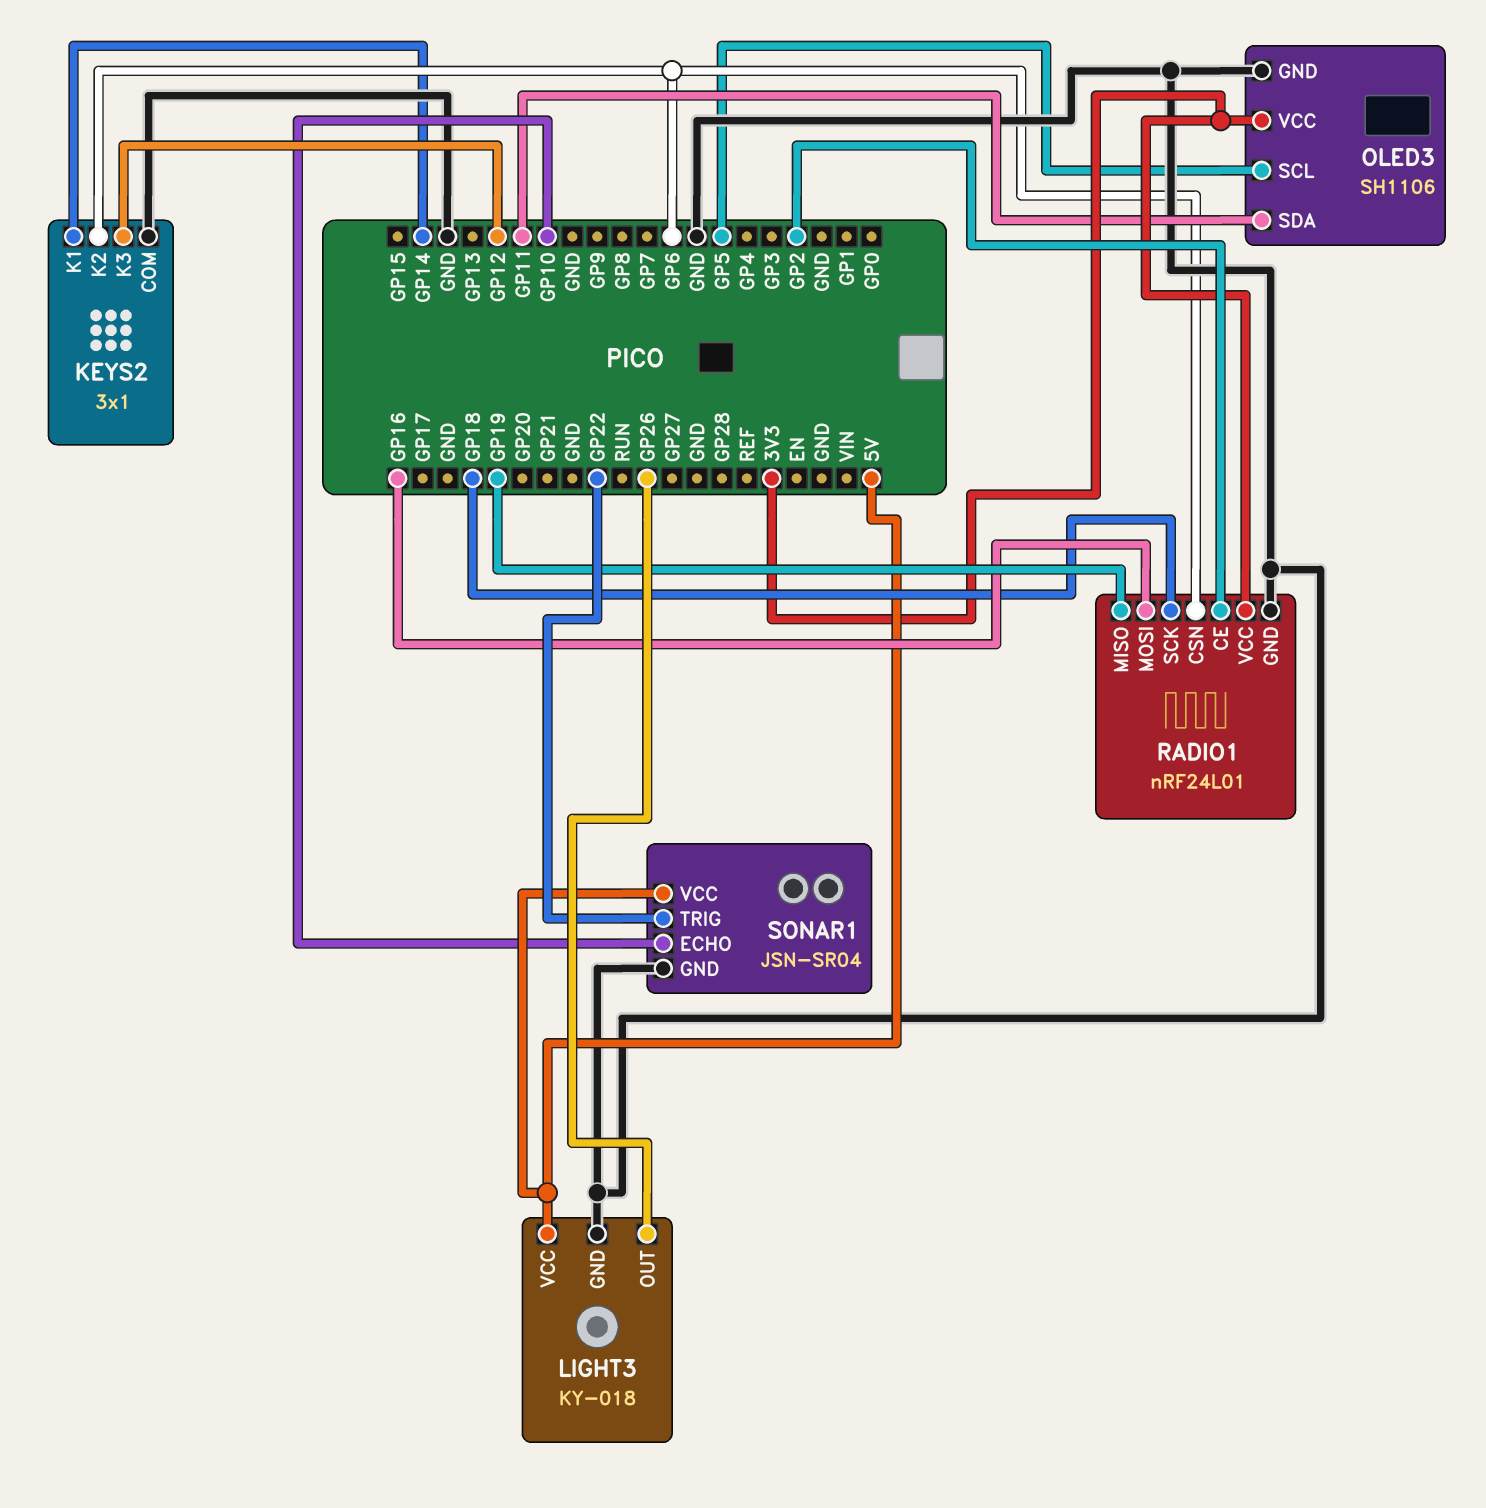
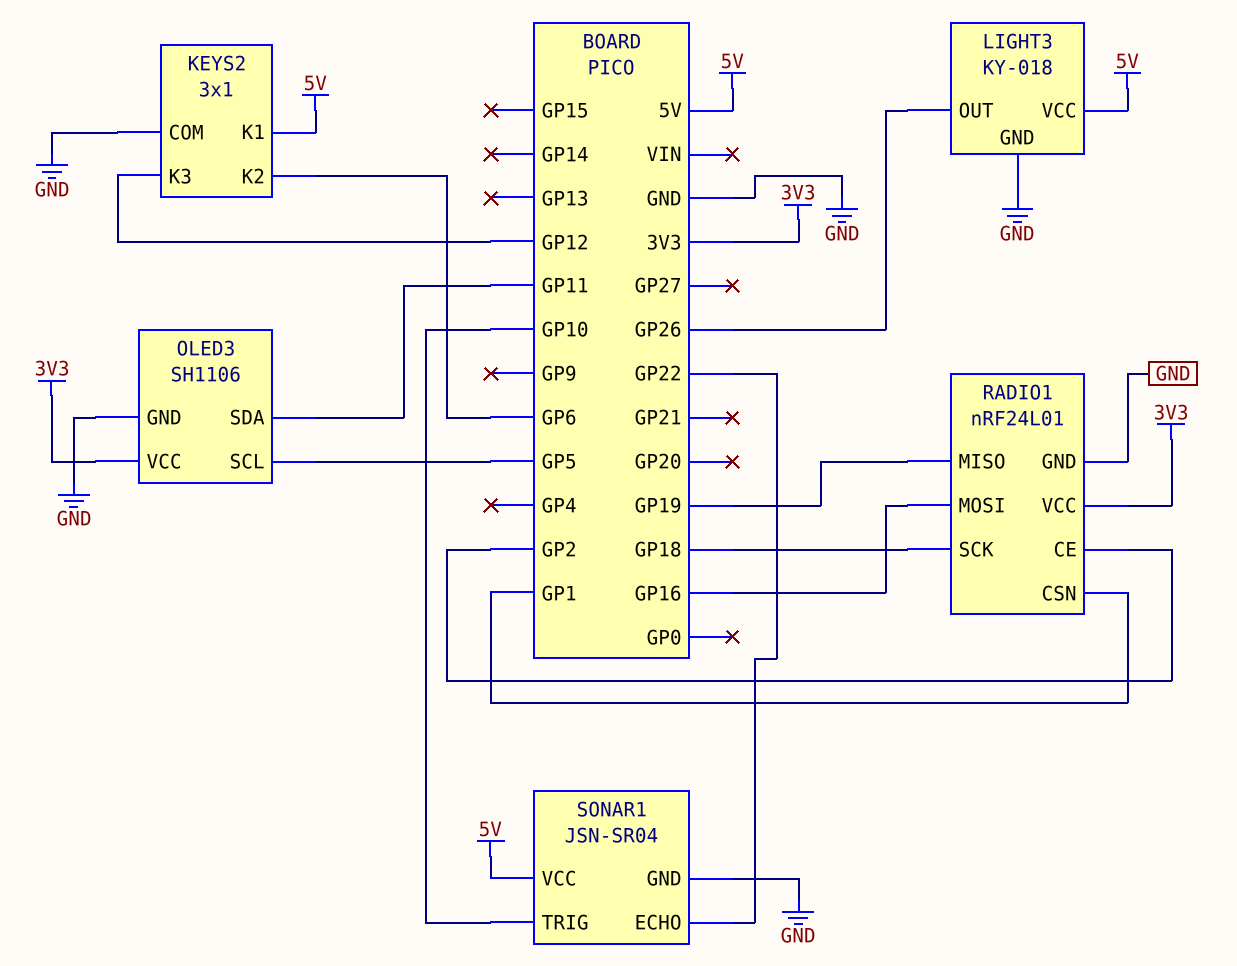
KEYS2 pin K1: GP14 -> 5V
RADIO1 pin CSN: GP6 -> GP1
SONAR1 pin ECHO: GP10 -> GP22
SONAR1 pin TRIG: GP22 -> GP10

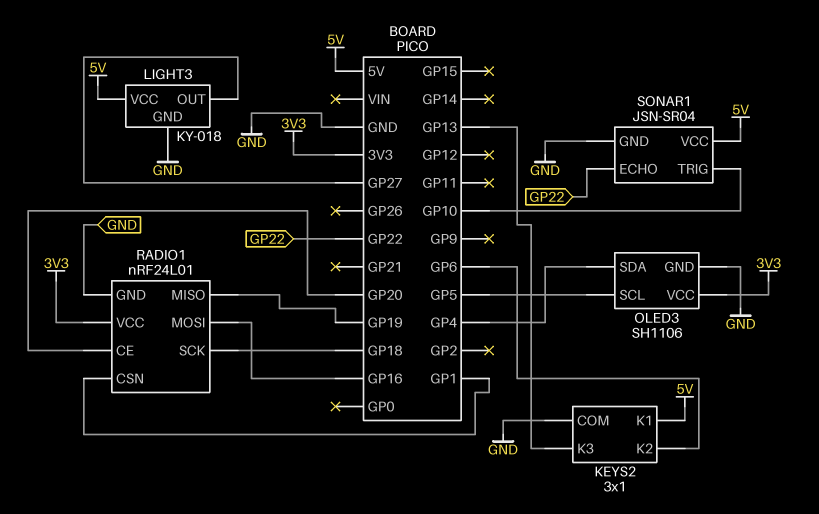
KEYS2 pin K3: GP12 -> GP13
LIGHT3 pin OUT: GP26 -> GP27
OLED3 pin SDA: GP11 -> GP4
RADIO1 pin CE: GP2 -> GP20

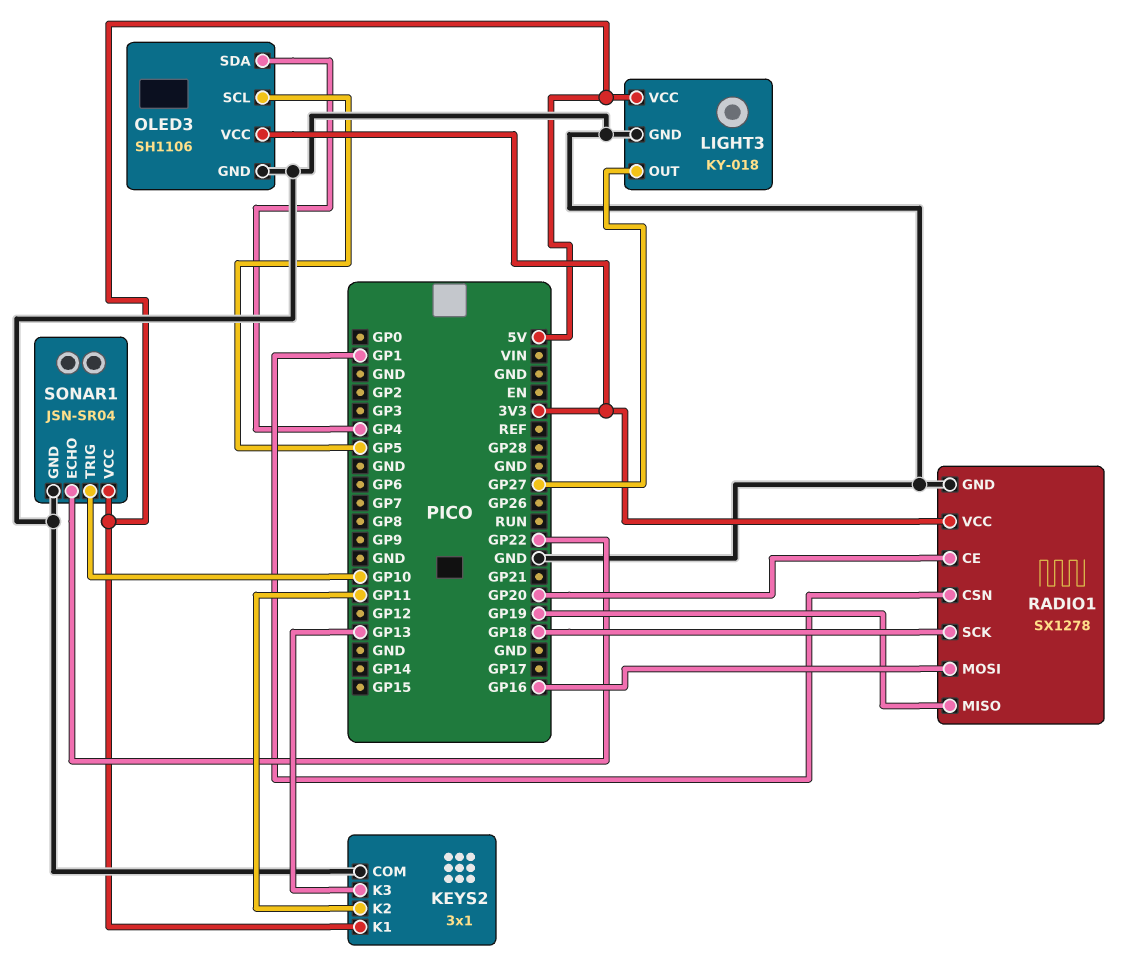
KEYS2 pin K2: GP6 -> GP11
RADIO1: nRF24L01 -> SX1278

